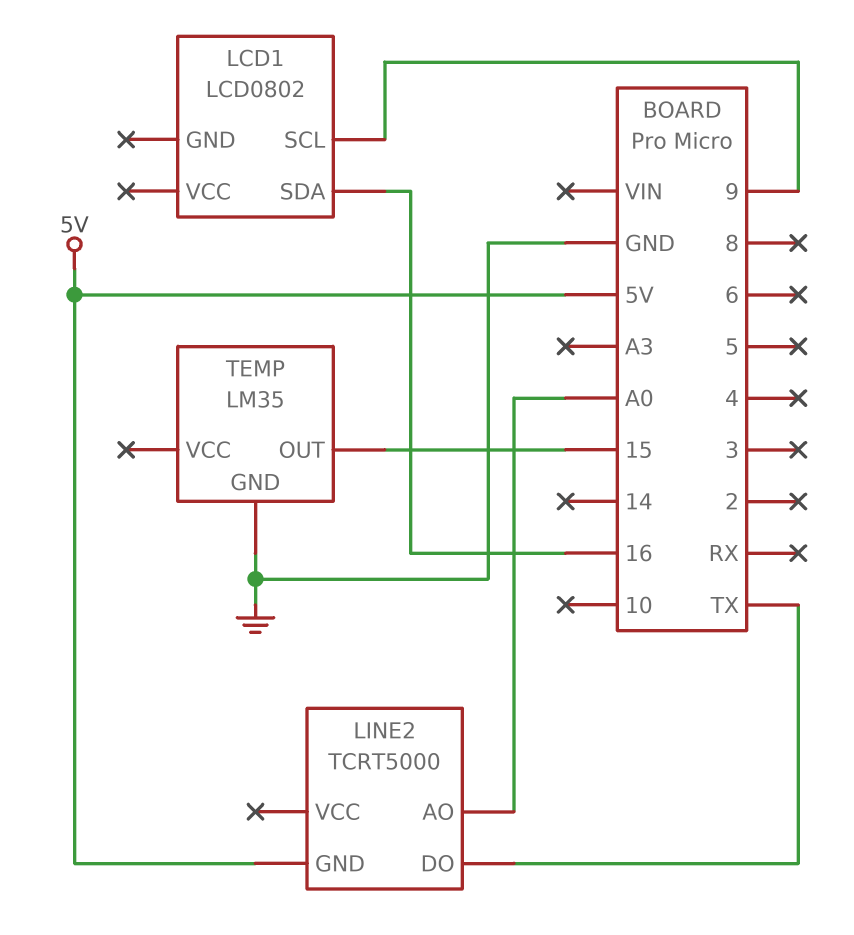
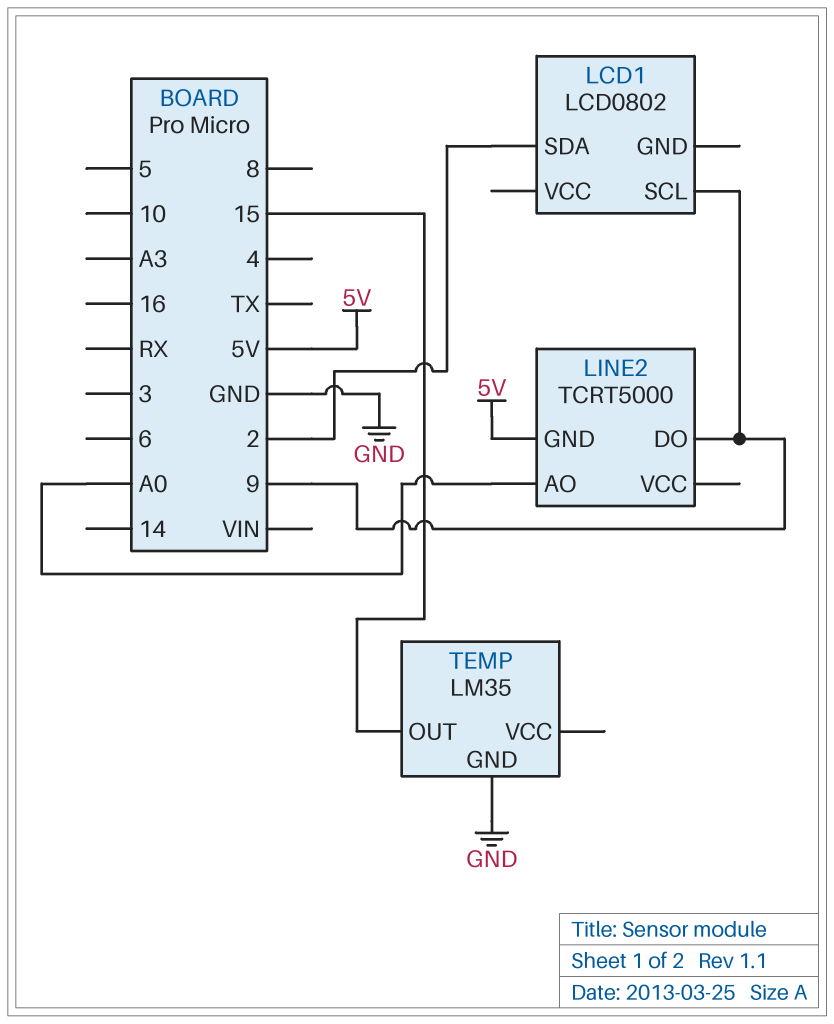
LCD1 pin SDA: 16 -> 2
LINE2 pin DO: TX -> 9

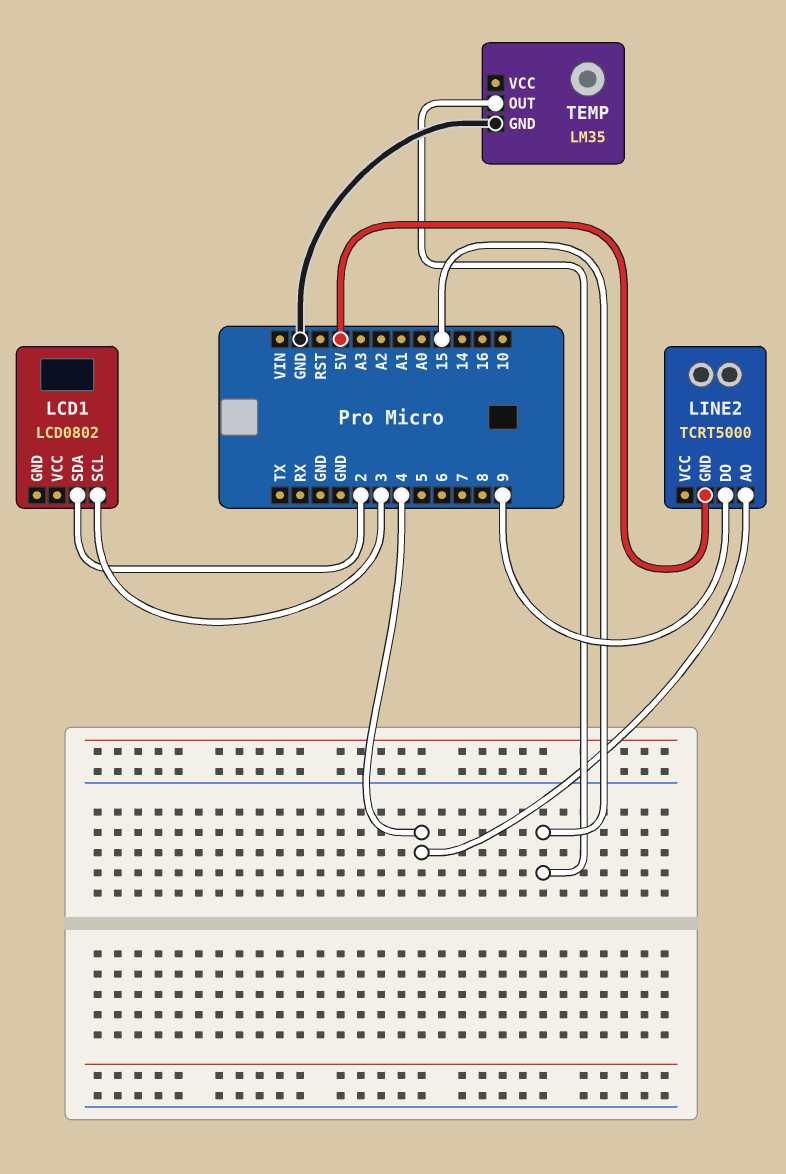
LCD1 pin SCL: 9 -> 3
LINE2 pin AO: A0 -> 4

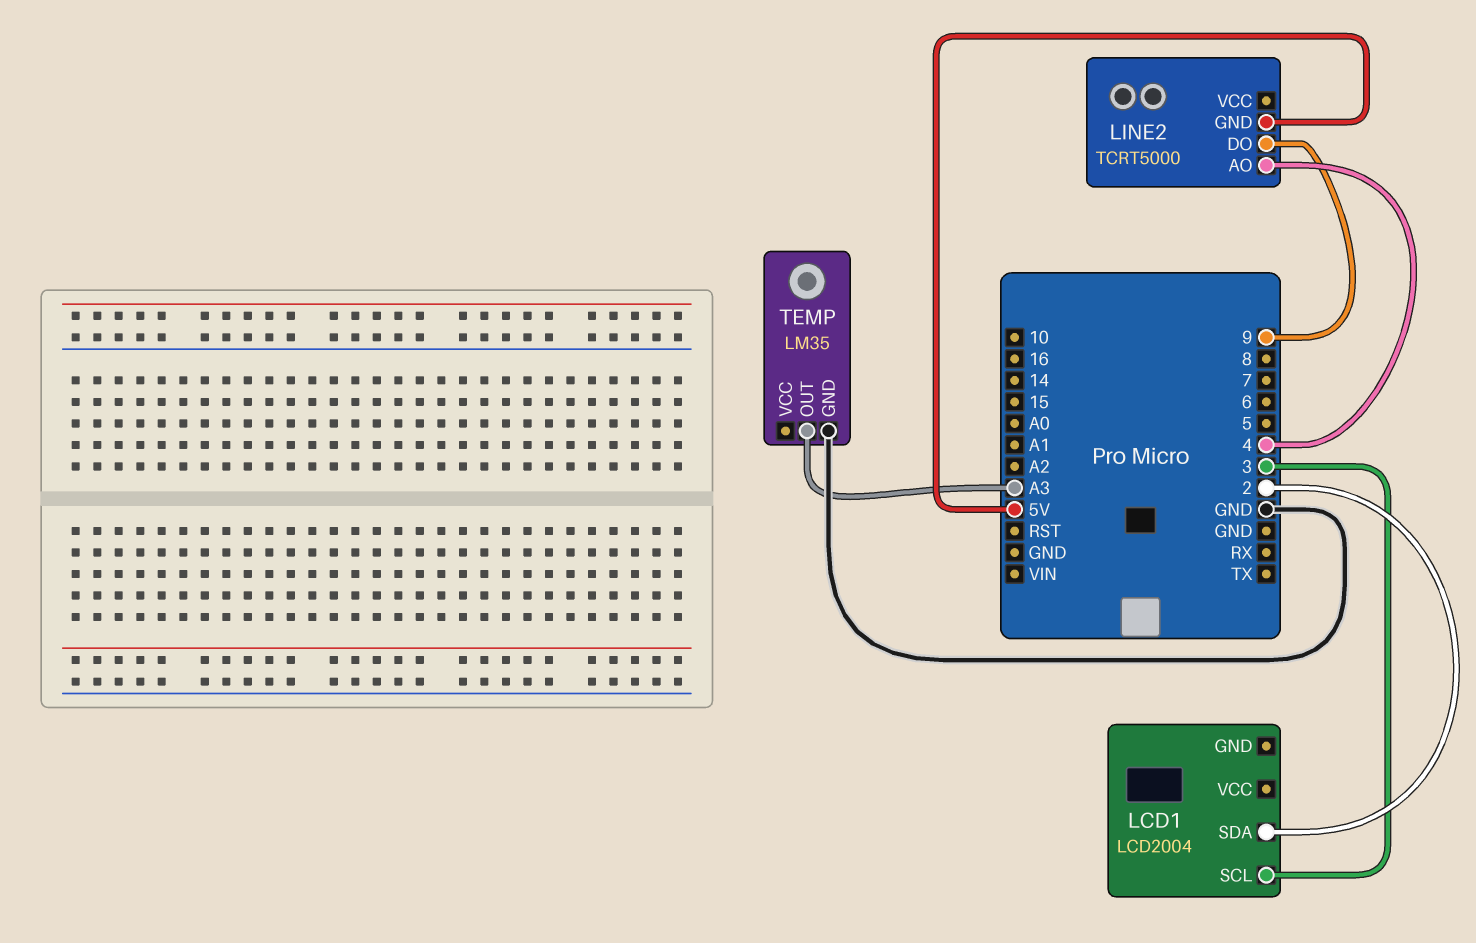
LCD1: LCD0802 -> LCD2004
TEMP pin OUT: 15 -> A3

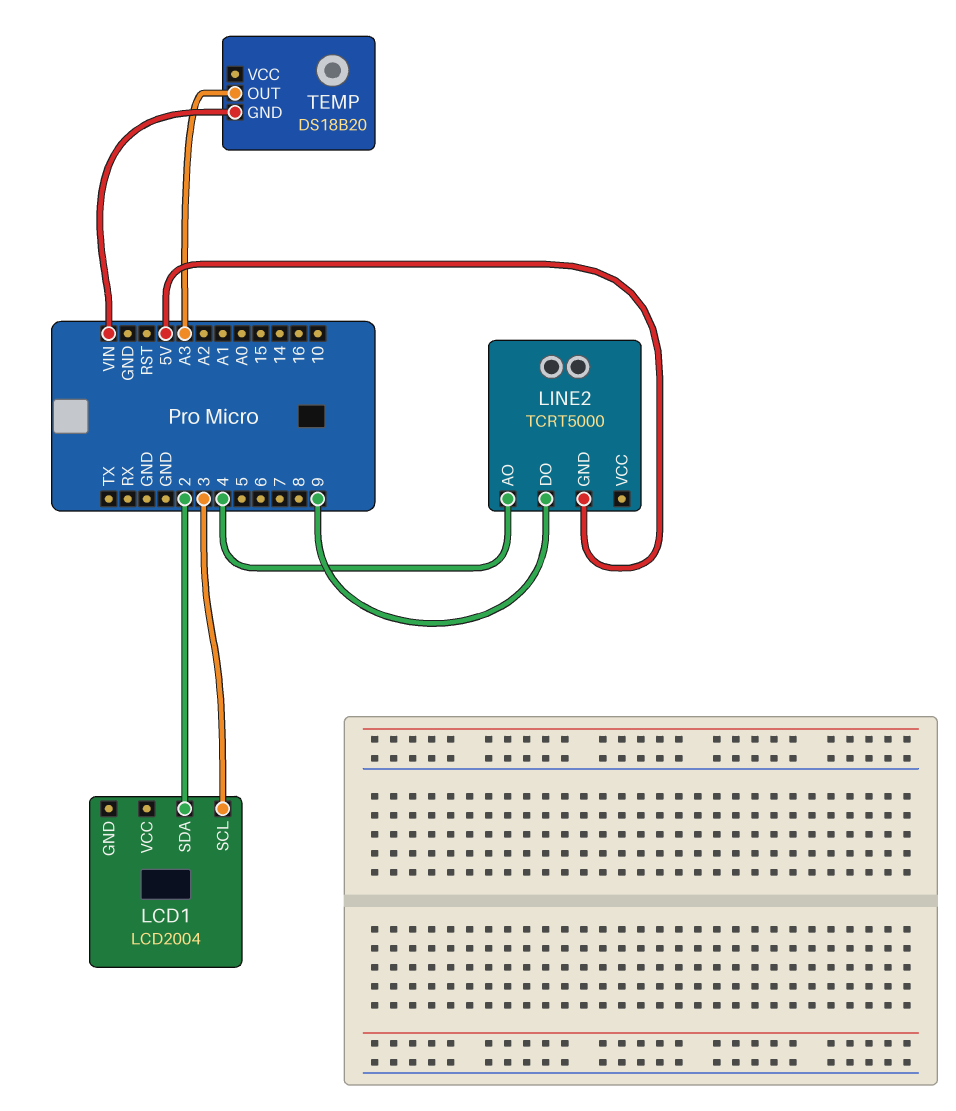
TEMP: LM35 -> DS18B20
TEMP pin GND: GND -> VIN

